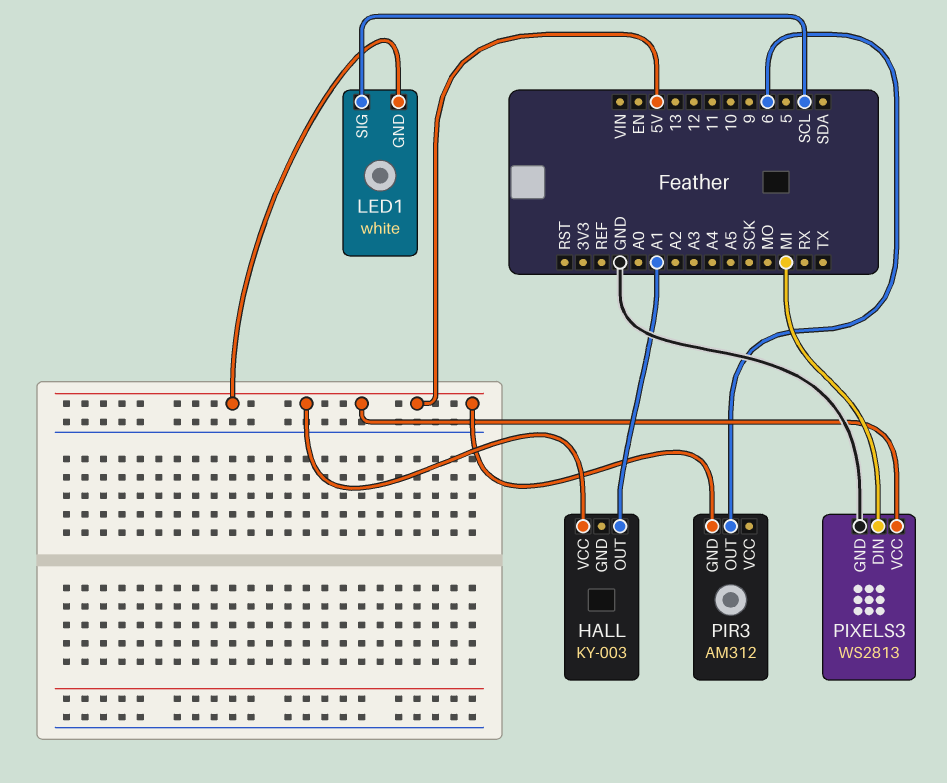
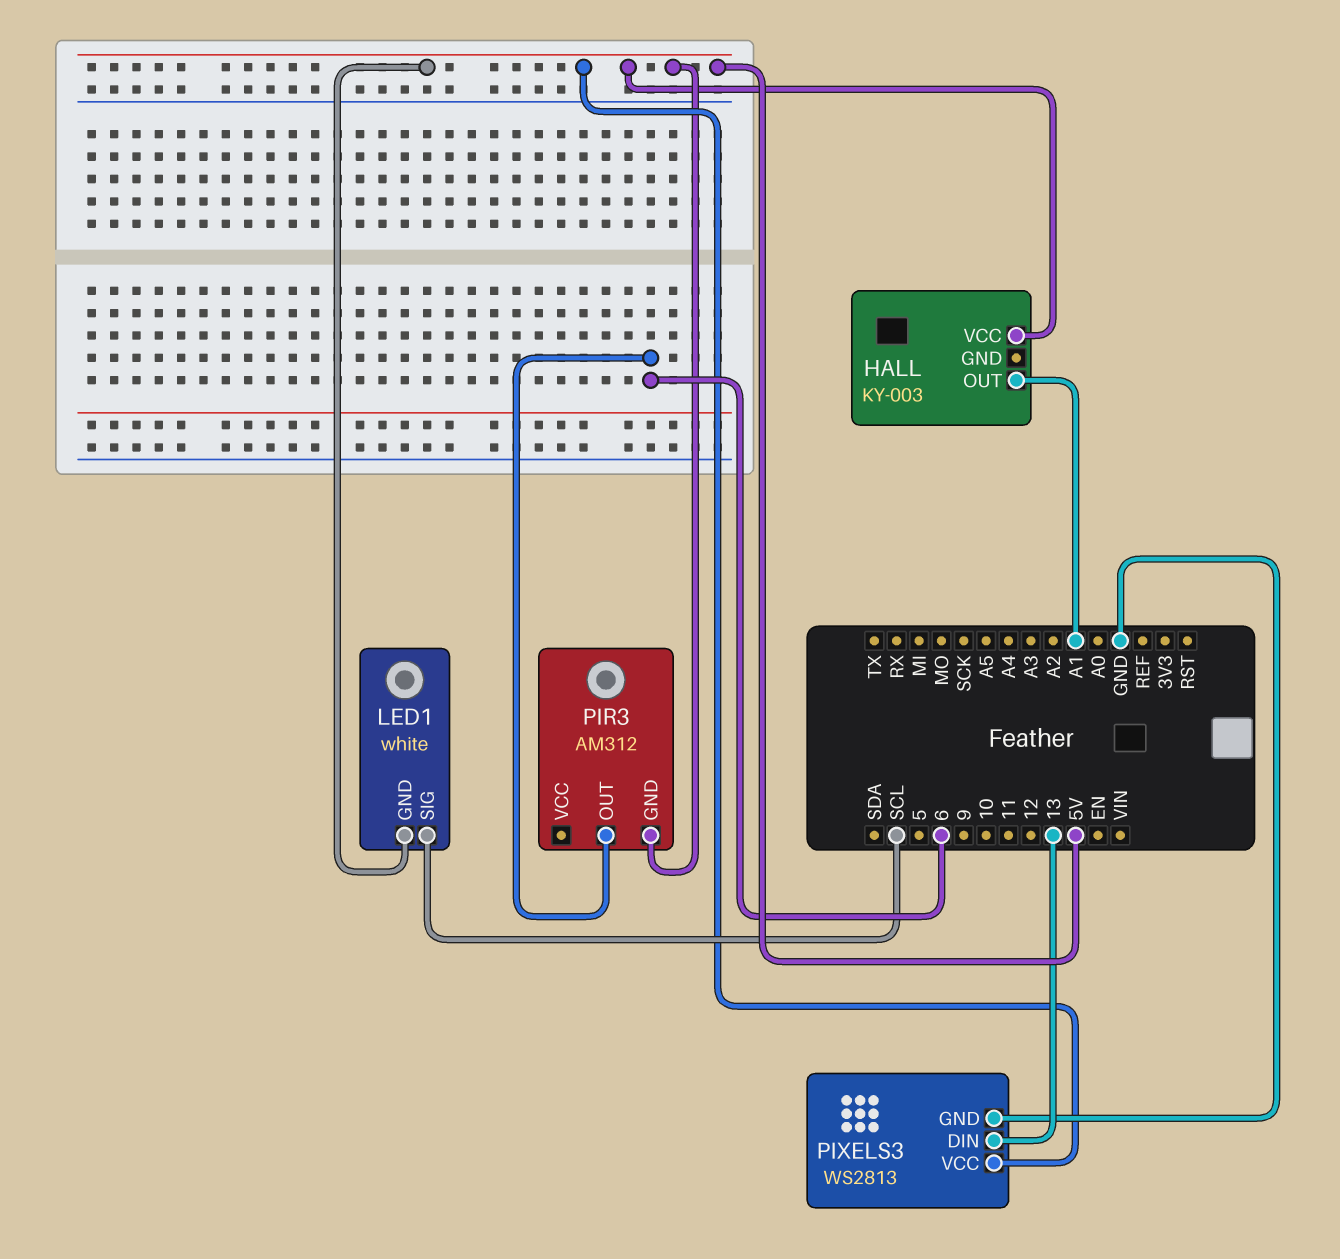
PIXELS3 pin DIN: MI -> 13

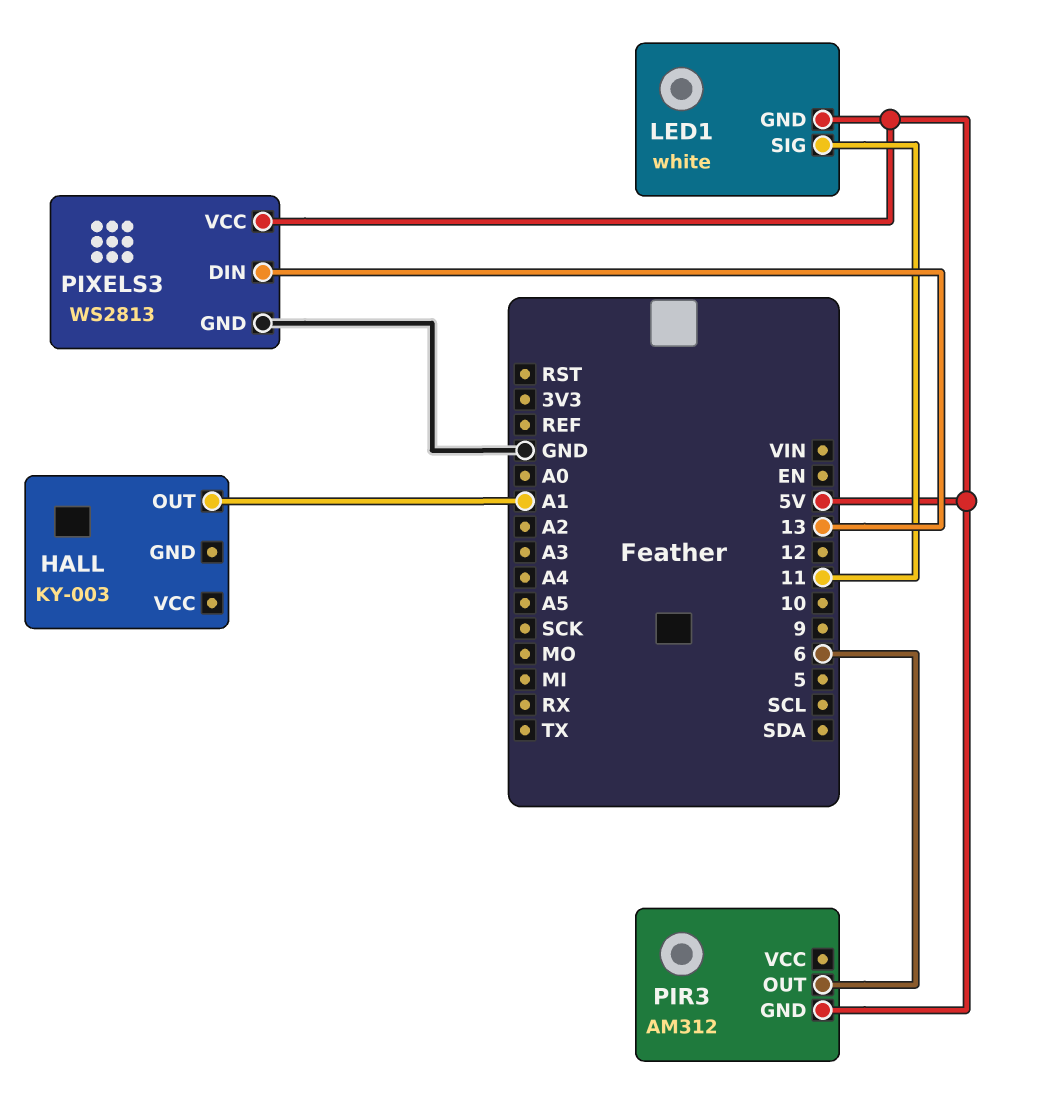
HALL pin VCC: 5V -> none
LED1 pin SIG: SCL -> 11

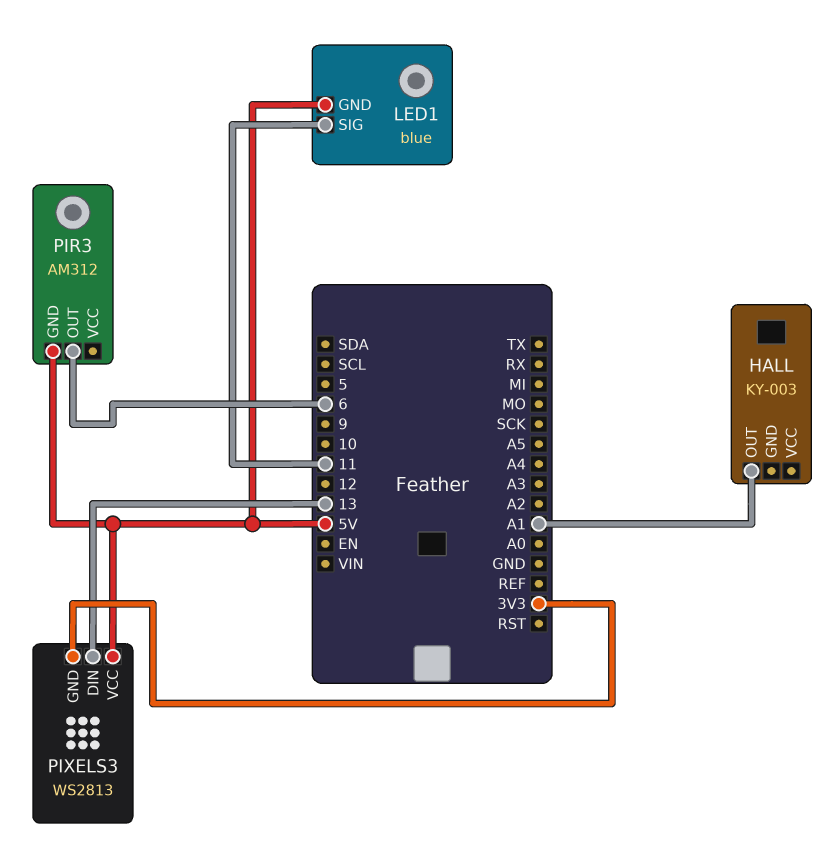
LED1: white -> blue
PIXELS3 pin GND: GND -> 3V3

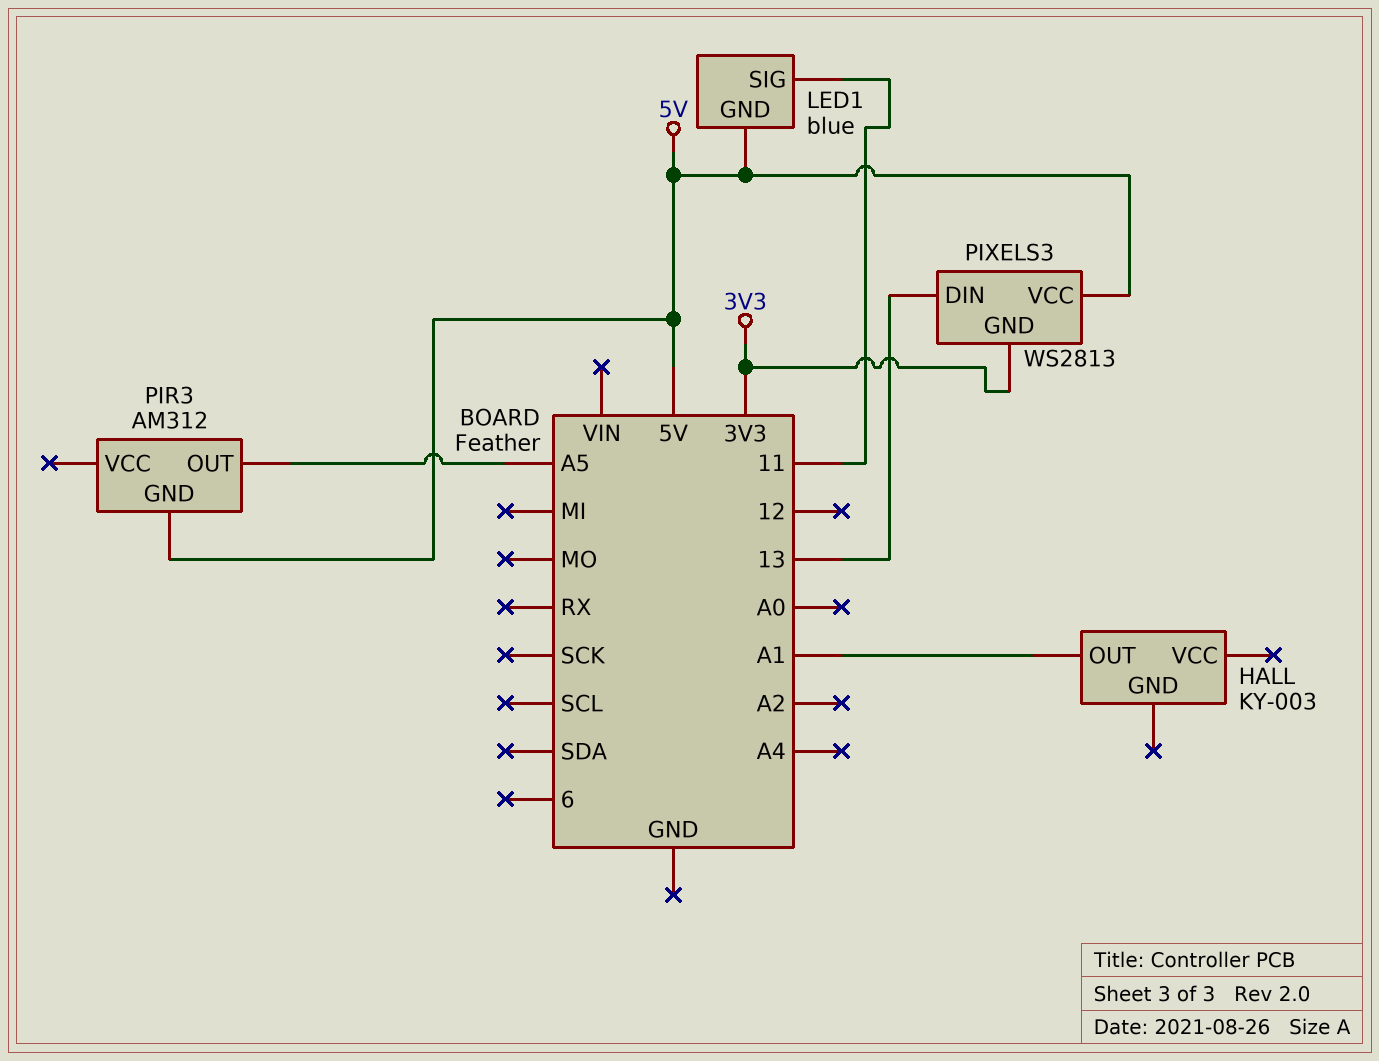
PIR3 pin OUT: 6 -> A5

